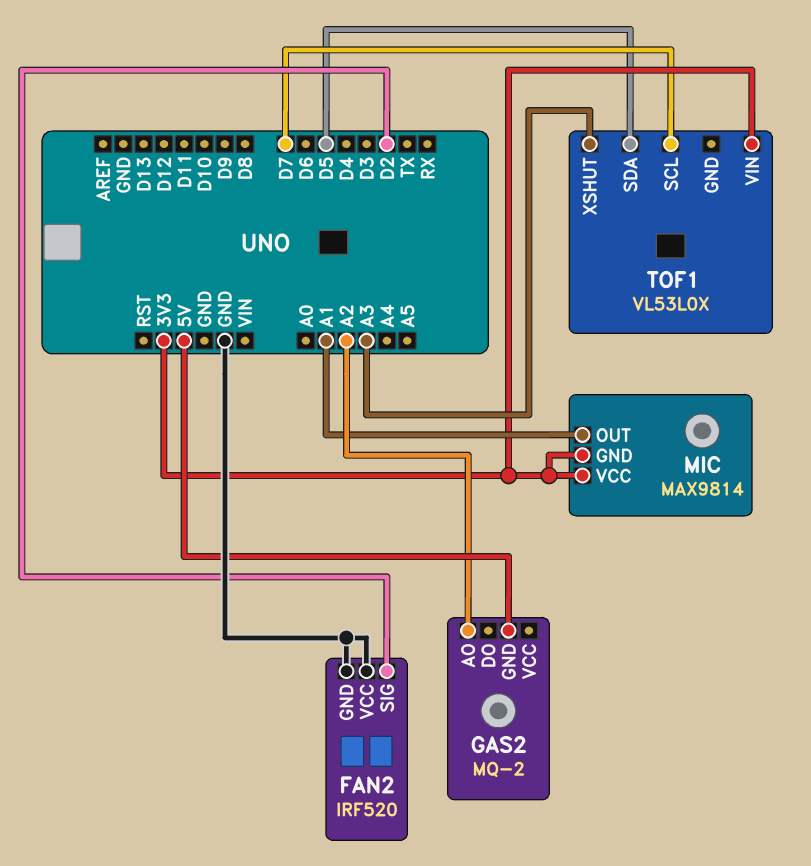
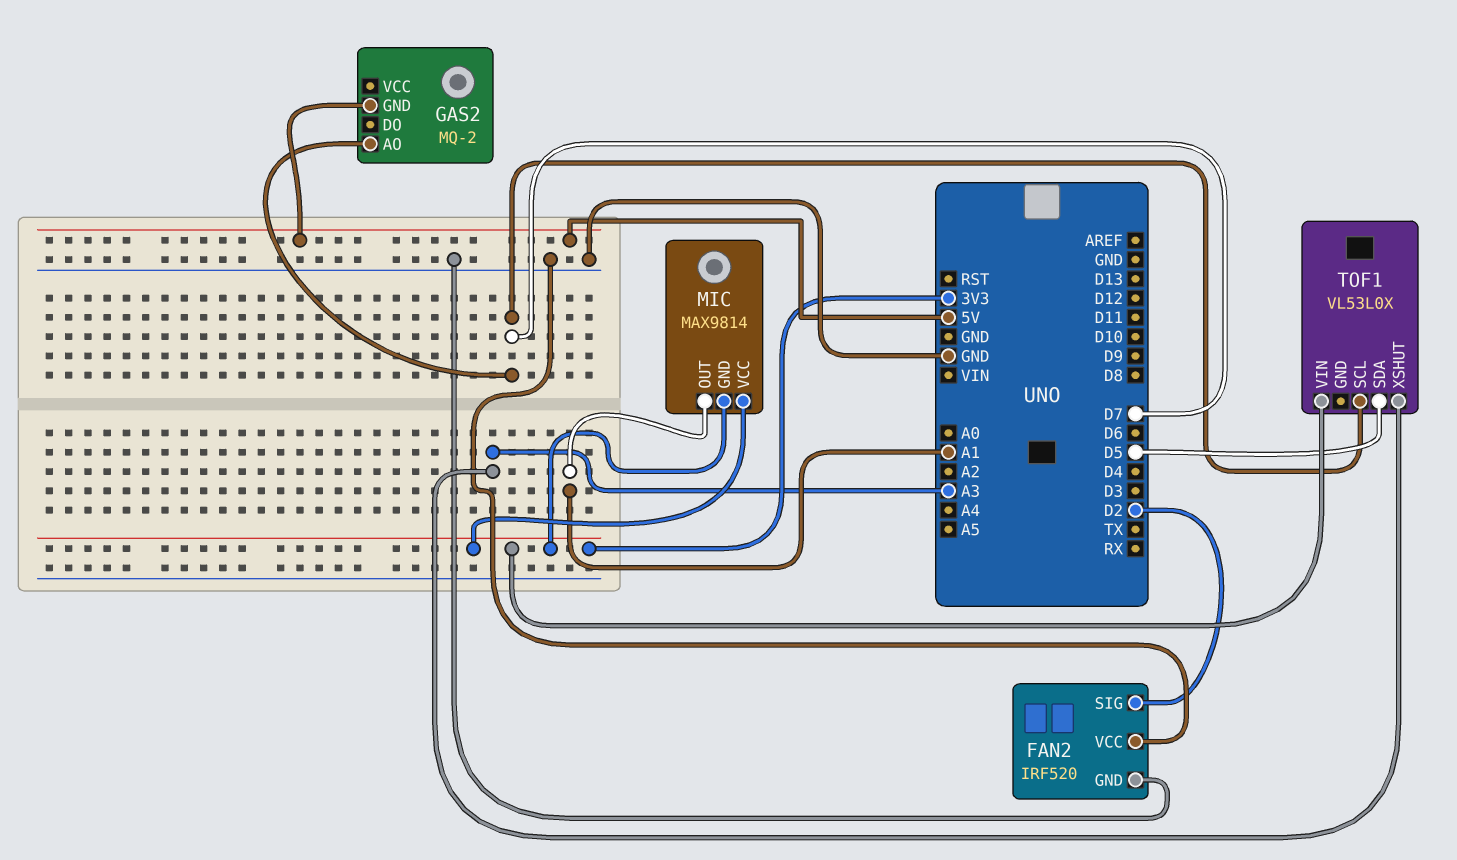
GAS2 pin AO: A2 -> D7

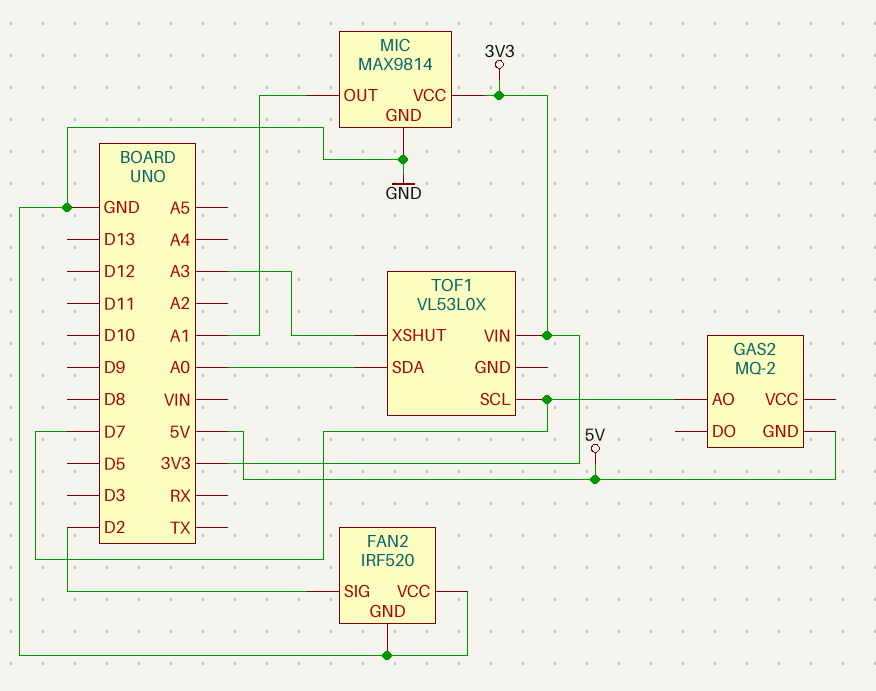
MIC pin GND: 3V3 -> GND
TOF1 pin SDA: D5 -> A0

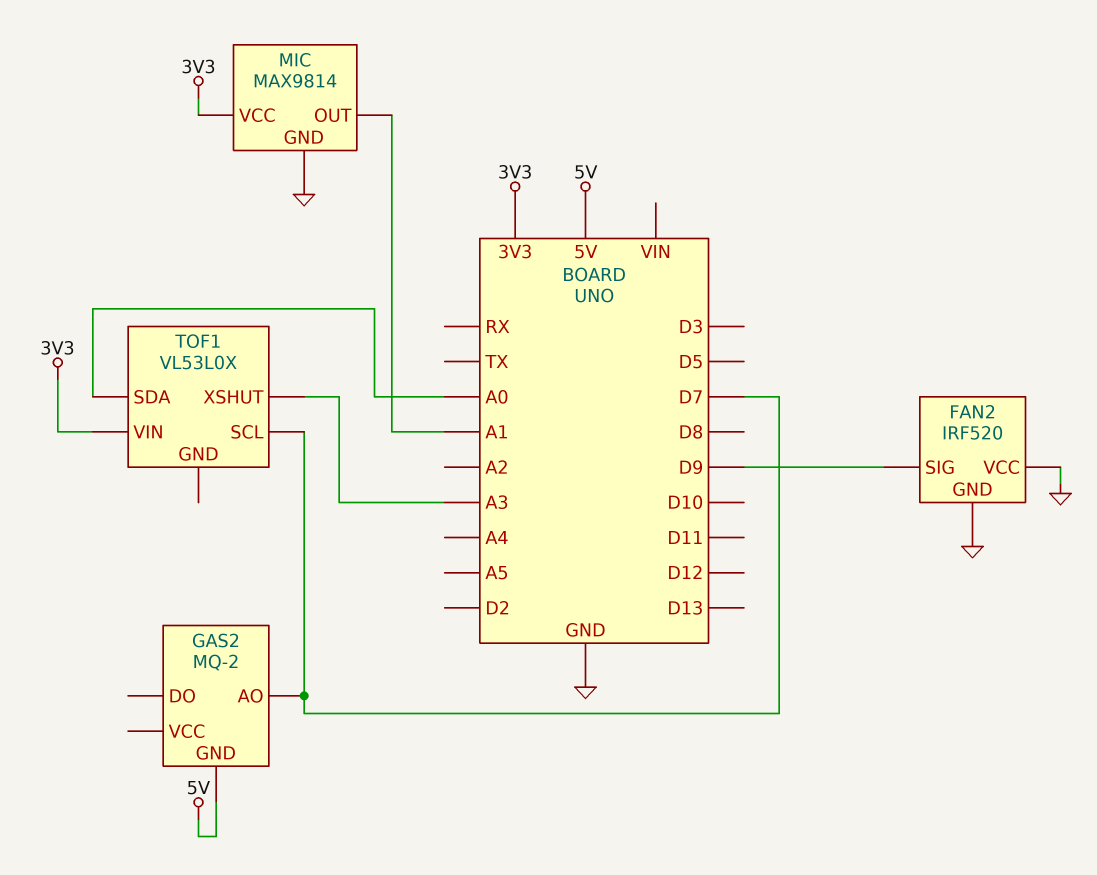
FAN2 pin SIG: D2 -> D9

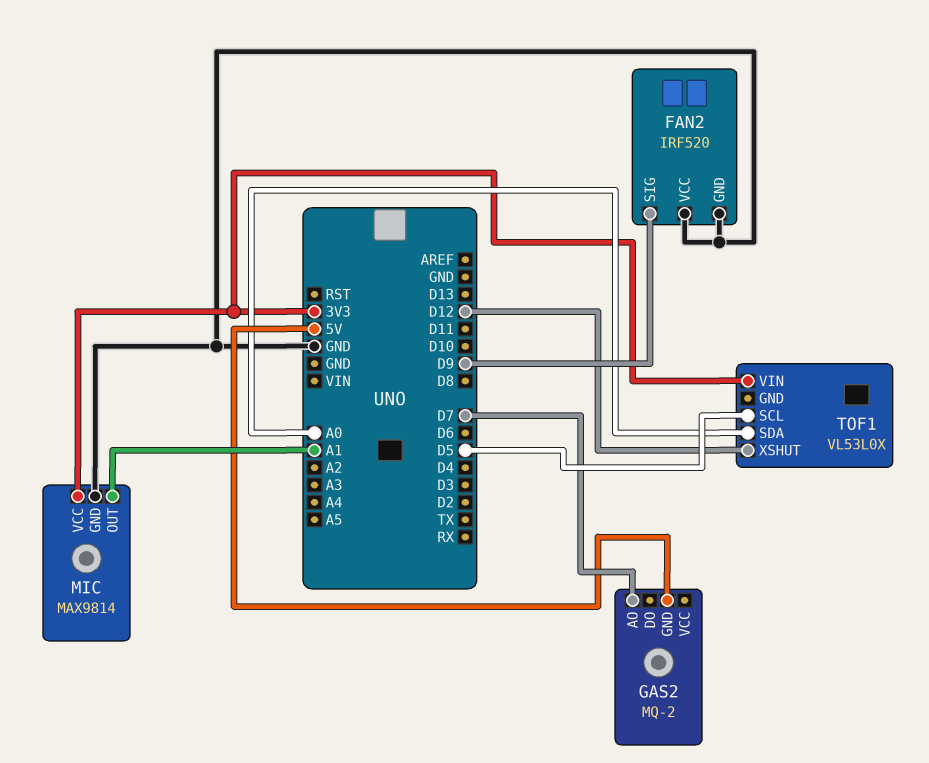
TOF1 pin SCL: D7 -> D5
TOF1 pin XSHUT: A3 -> D12

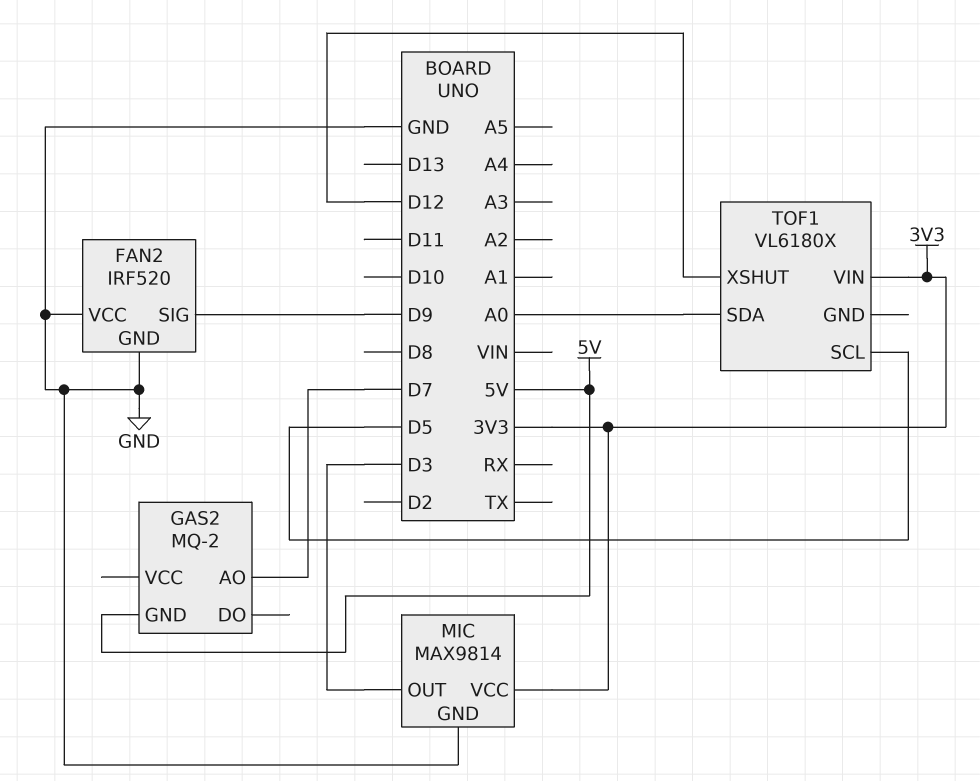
MIC pin OUT: A1 -> D3
TOF1: VL53L0X -> VL6180X

